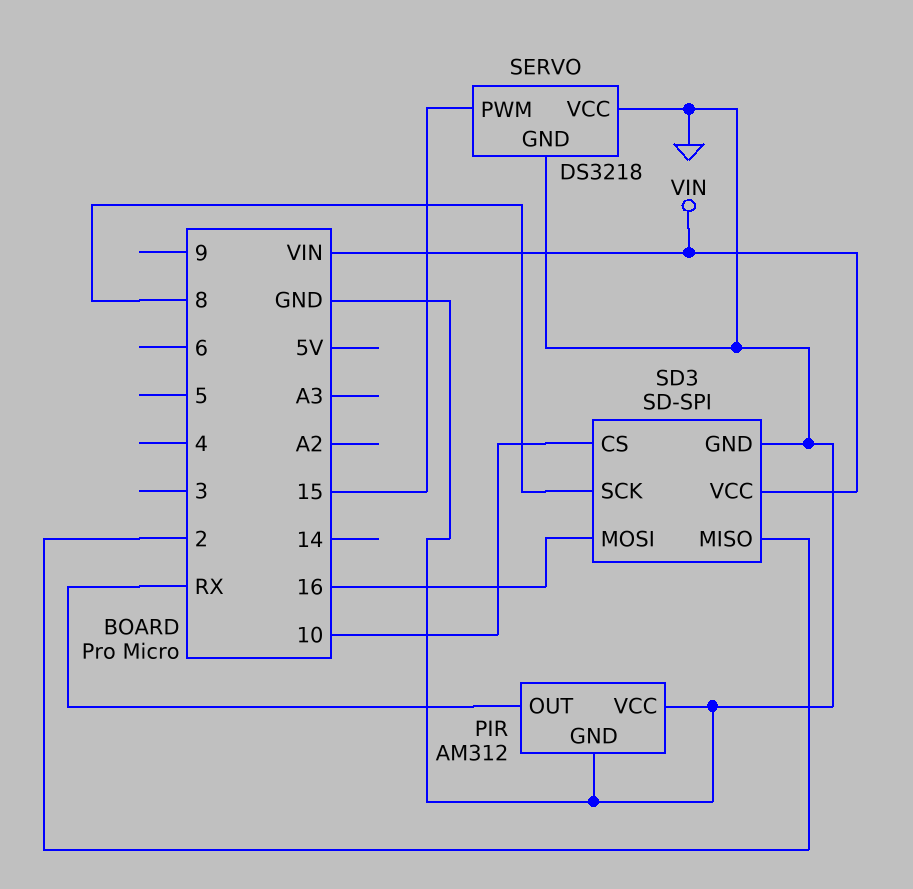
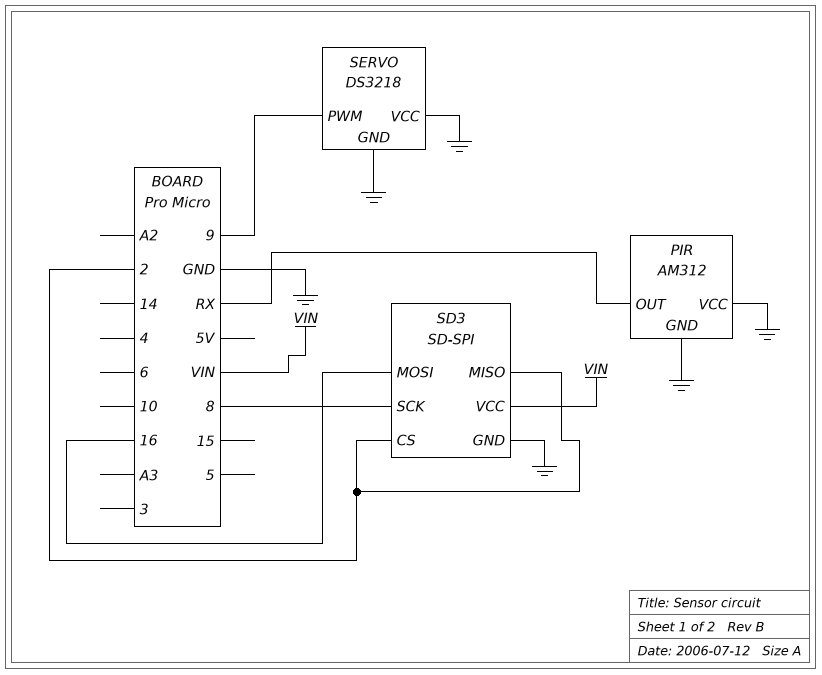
SD3 pin CS: 10 -> 2
SERVO pin PWM: 15 -> 9

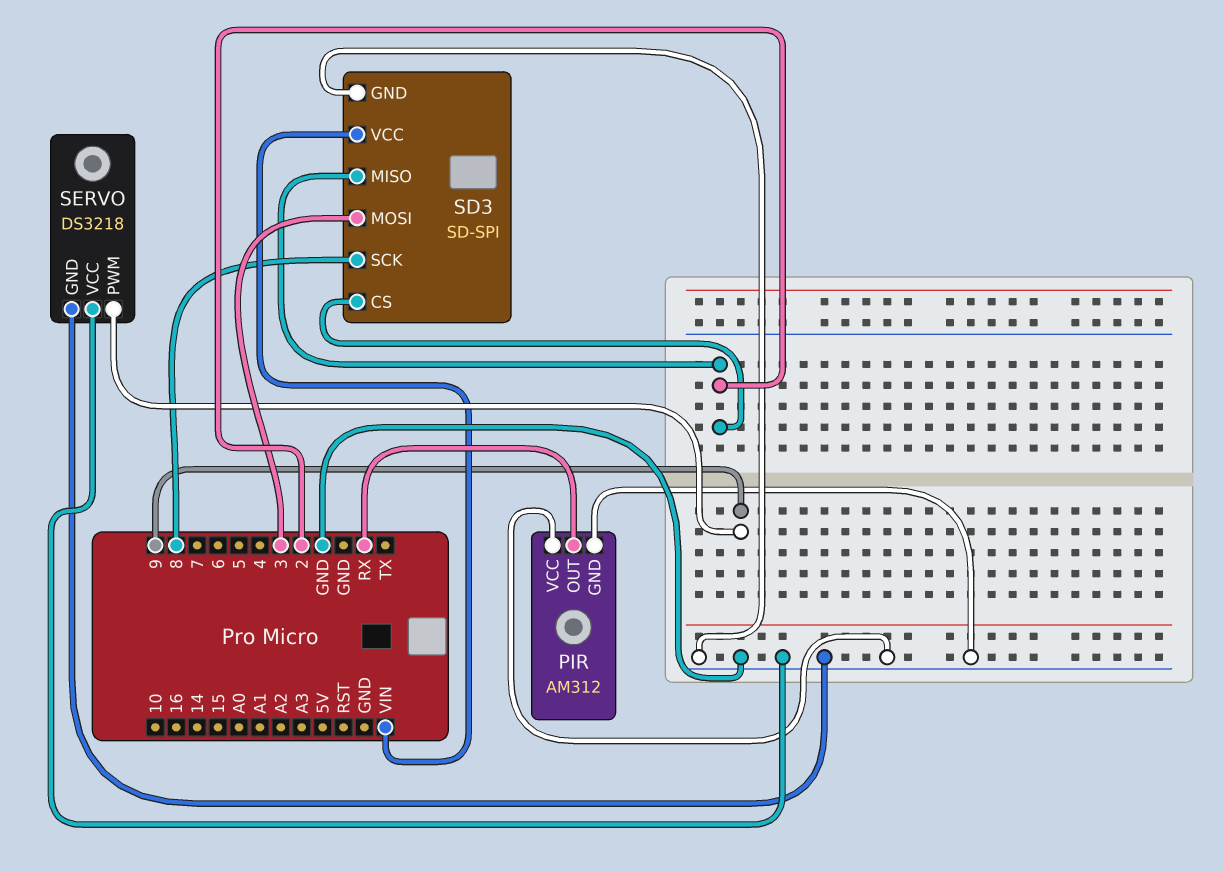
SD3 pin MOSI: 16 -> 3

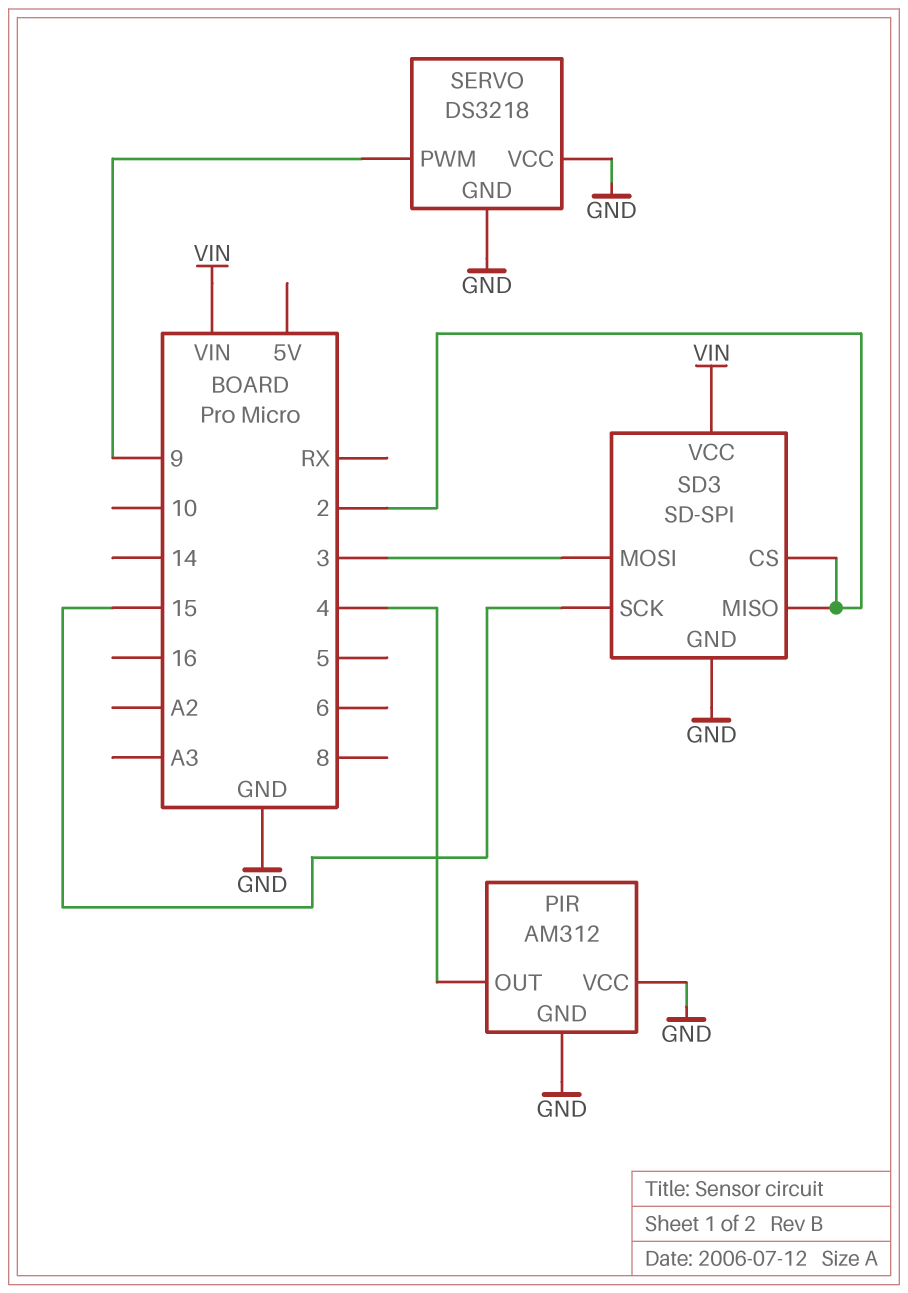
PIR pin OUT: RX -> 4
SD3 pin SCK: 8 -> 15

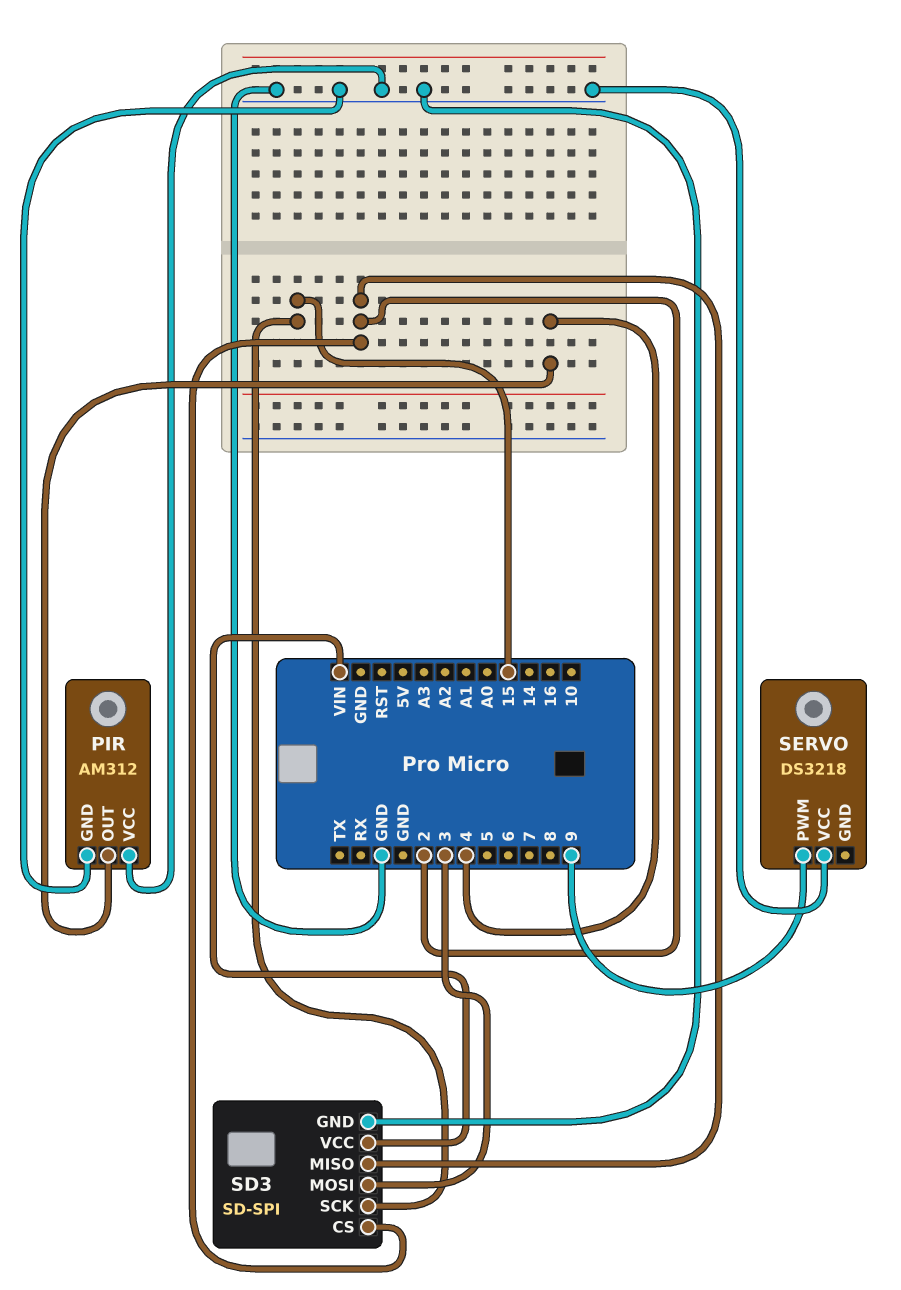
SERVO pin GND: GND -> none

